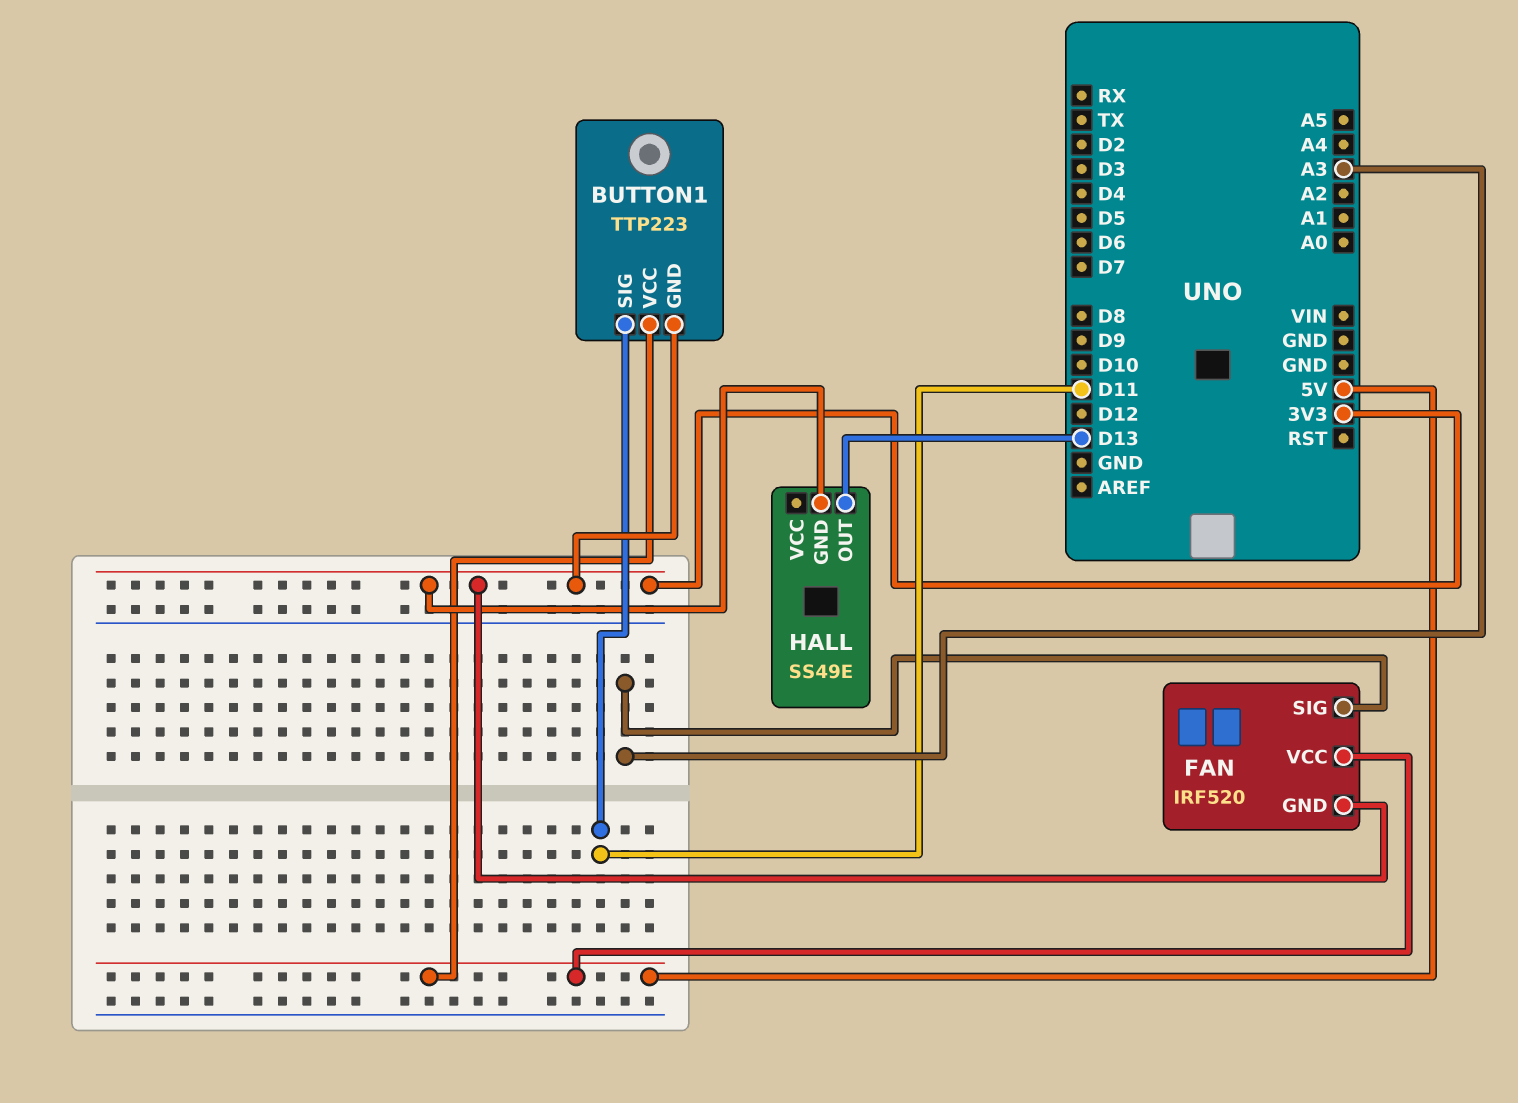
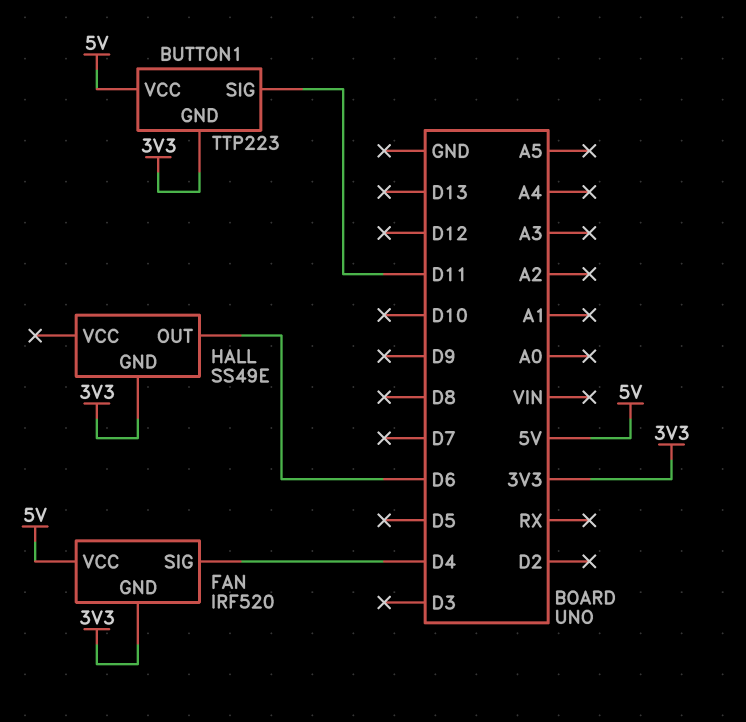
FAN pin SIG: A3 -> D4
HALL pin OUT: D13 -> D6

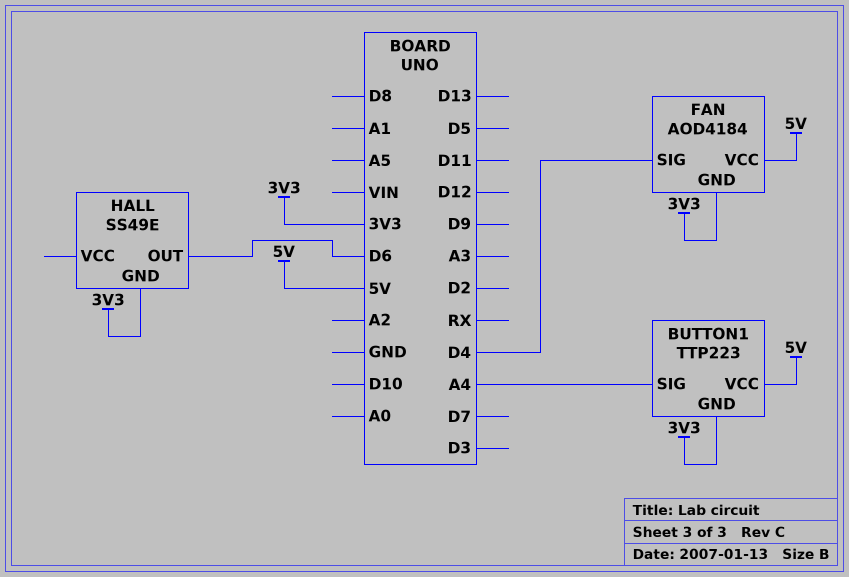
BUTTON1 pin SIG: D11 -> A4
FAN: IRF520 -> AOD4184

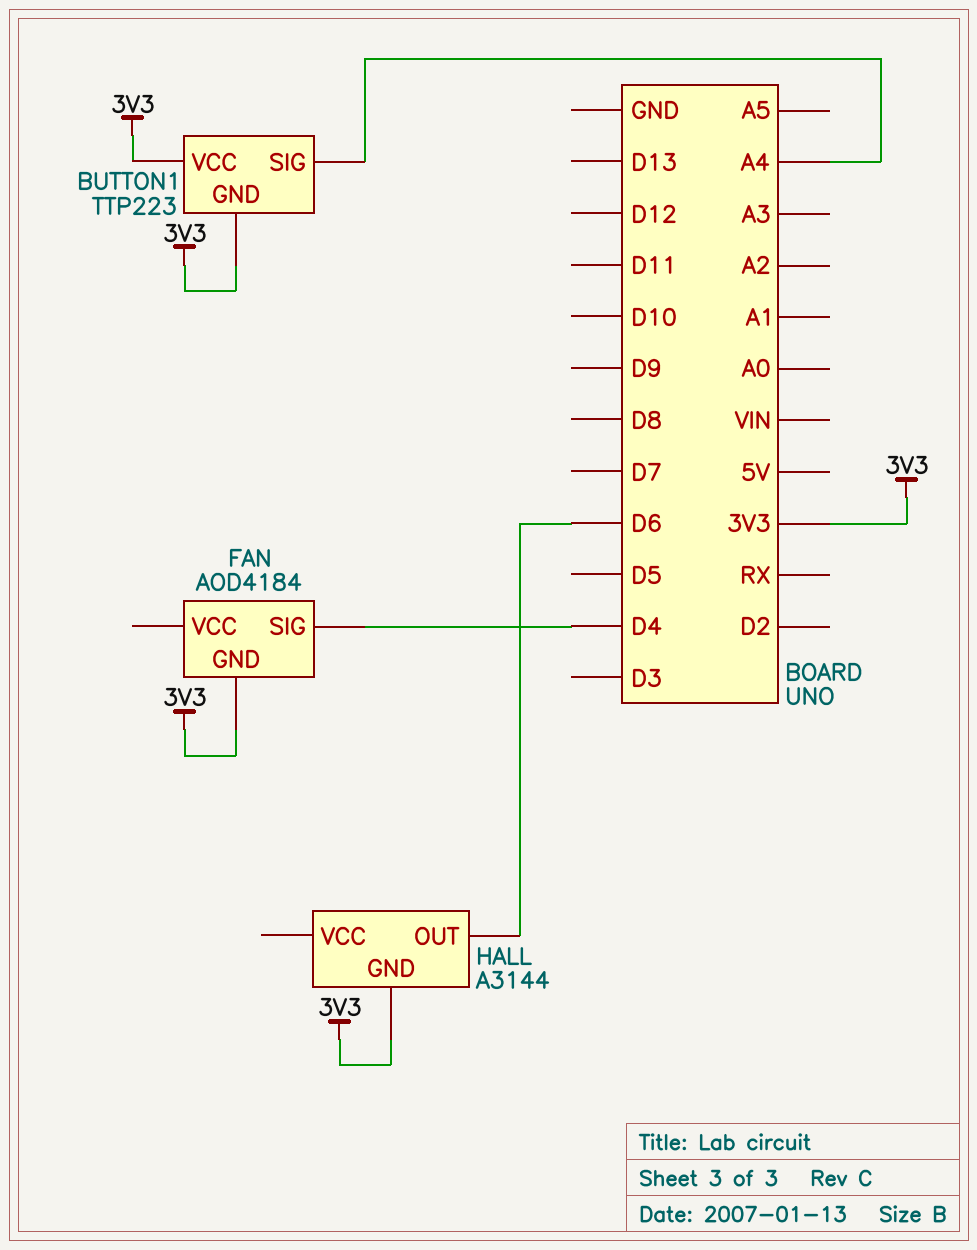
BUTTON1 pin VCC: 5V -> 3V3
FAN pin VCC: 5V -> none
HALL: SS49E -> A3144

